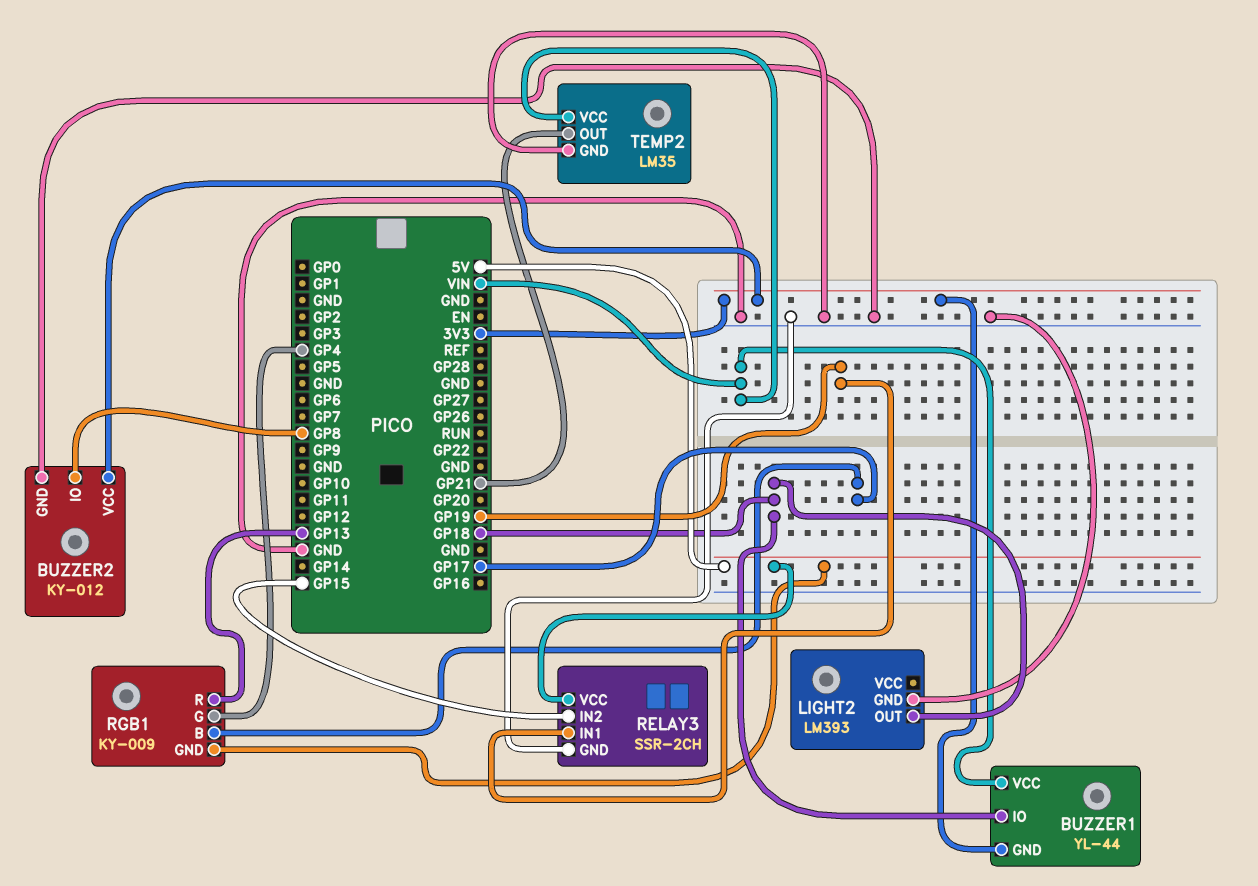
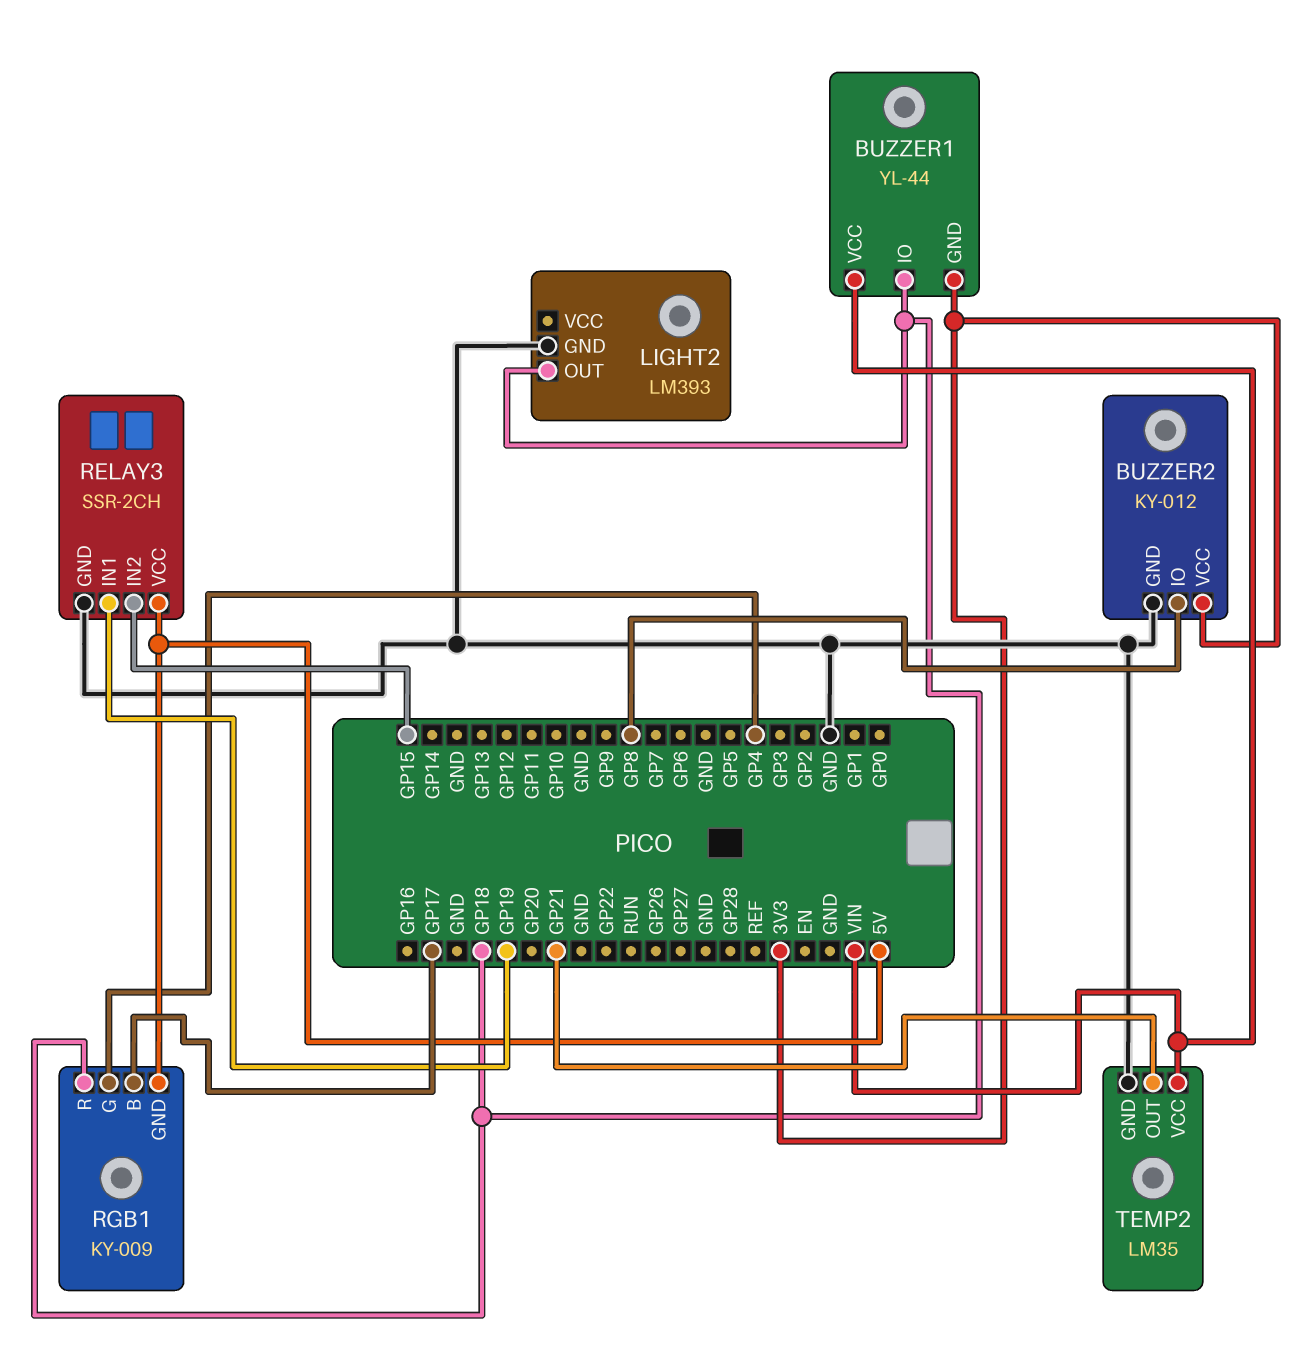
RGB1 pin R: GP13 -> GP18

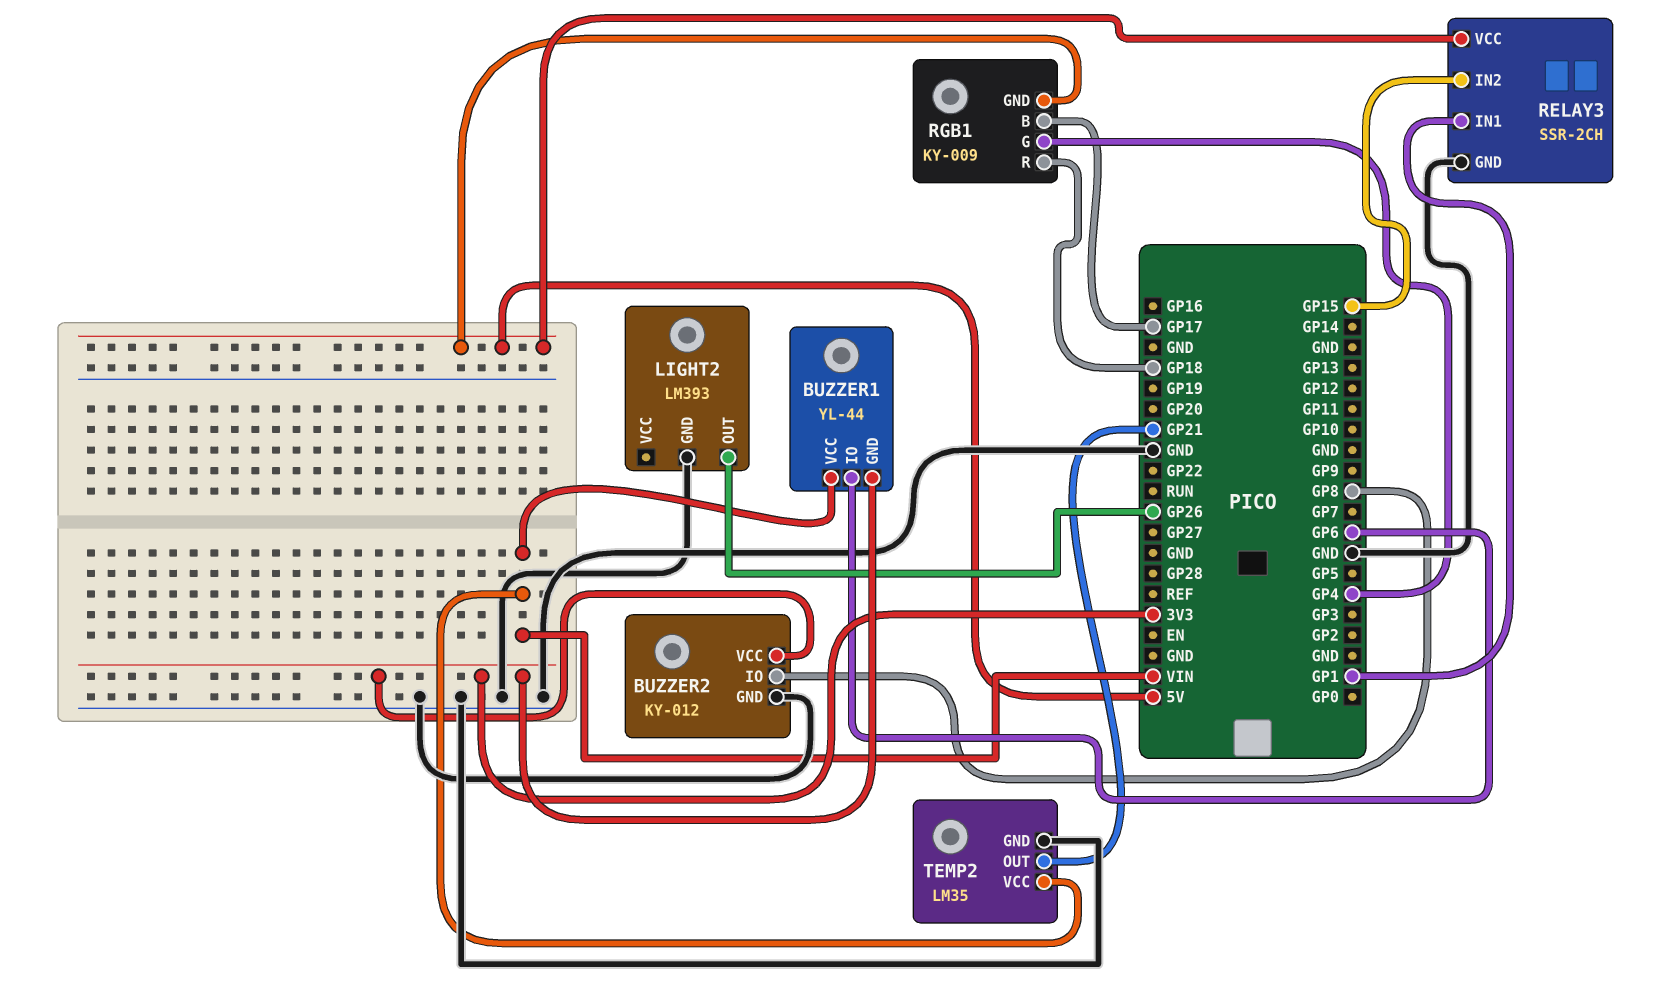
BUZZER1 pin IO: GP18 -> GP6
LIGHT2 pin OUT: GP18 -> GP26
RELAY3 pin IN1: GP19 -> GP1

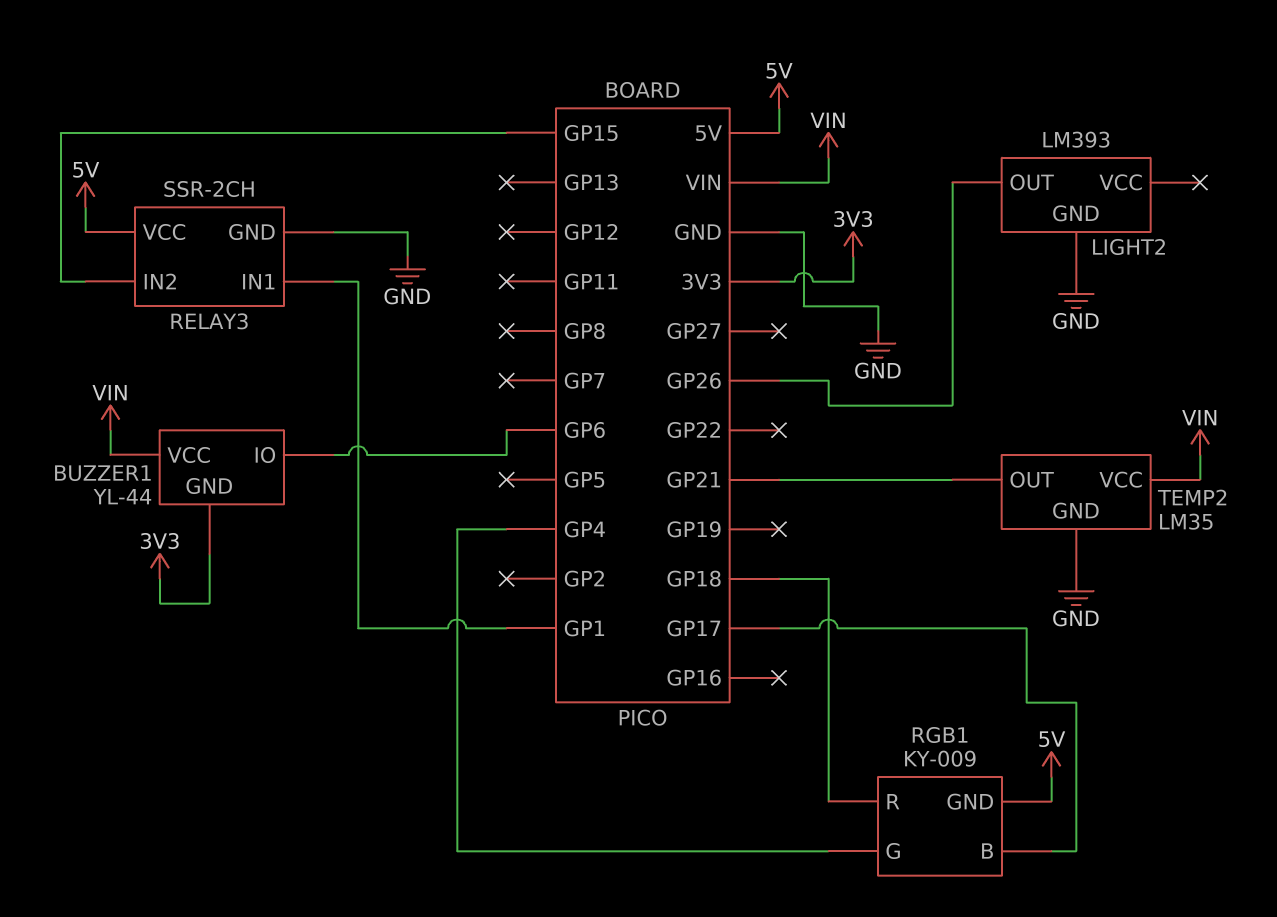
BUZZER2: KY-012 -> none
BUZZER2 pin GND: GND -> none
BUZZER2 pin IO: GP8 -> none
BUZZER2 pin VCC: 3V3 -> none

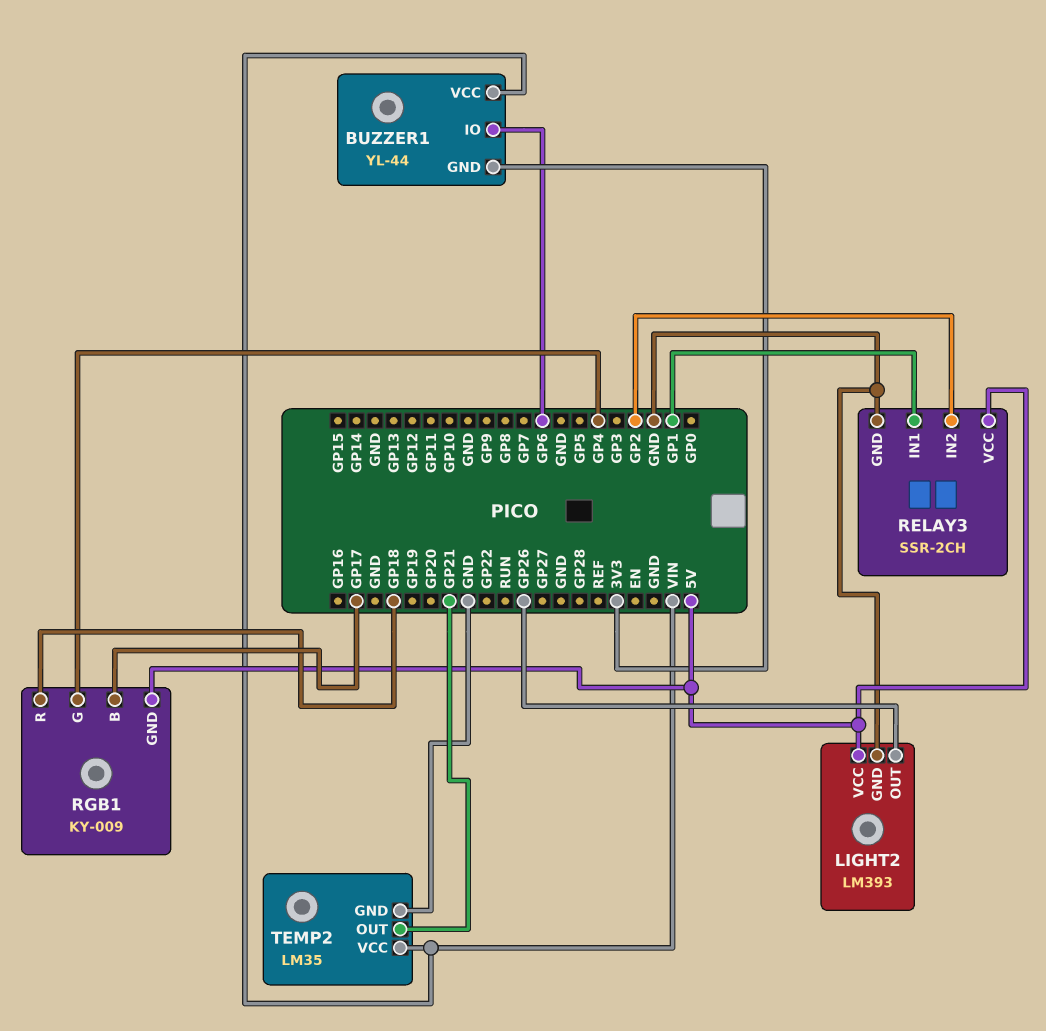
LIGHT2 pin VCC: none -> 5V
RELAY3 pin IN2: GP15 -> GP2

